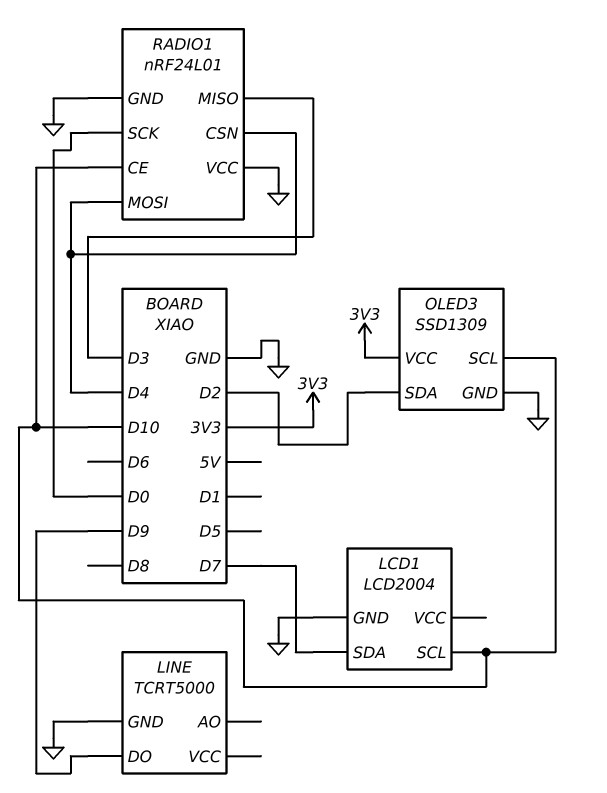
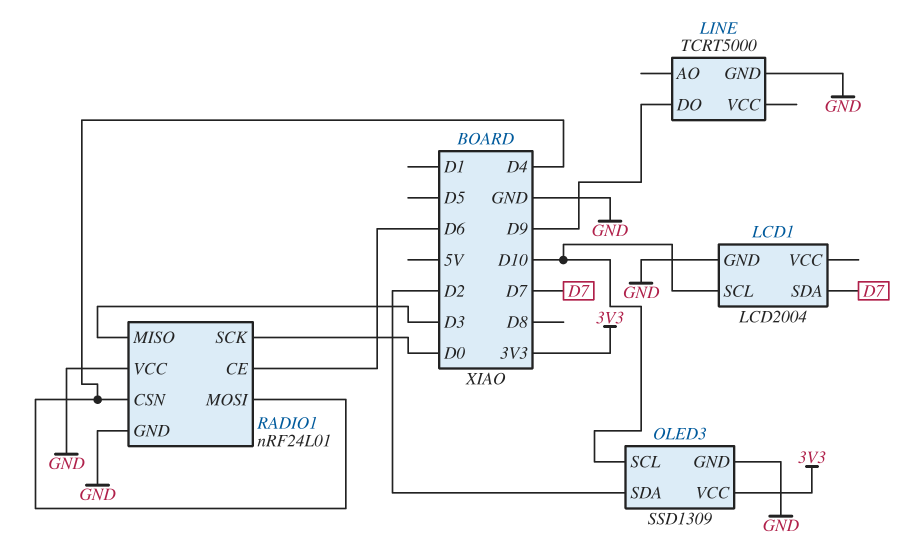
RADIO1 pin CE: D10 -> D6

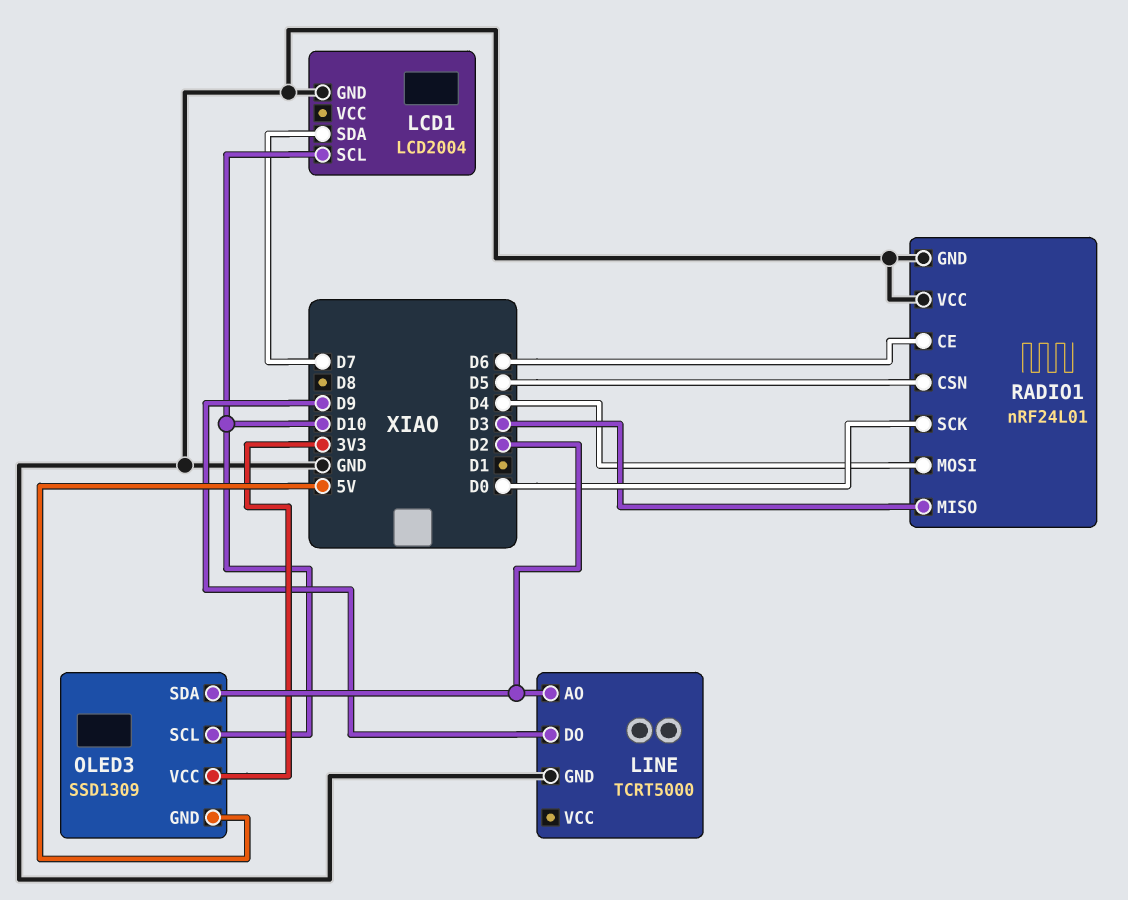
LINE pin AO: none -> D2
OLED3 pin GND: GND -> 5V
RADIO1 pin CSN: D4 -> D5

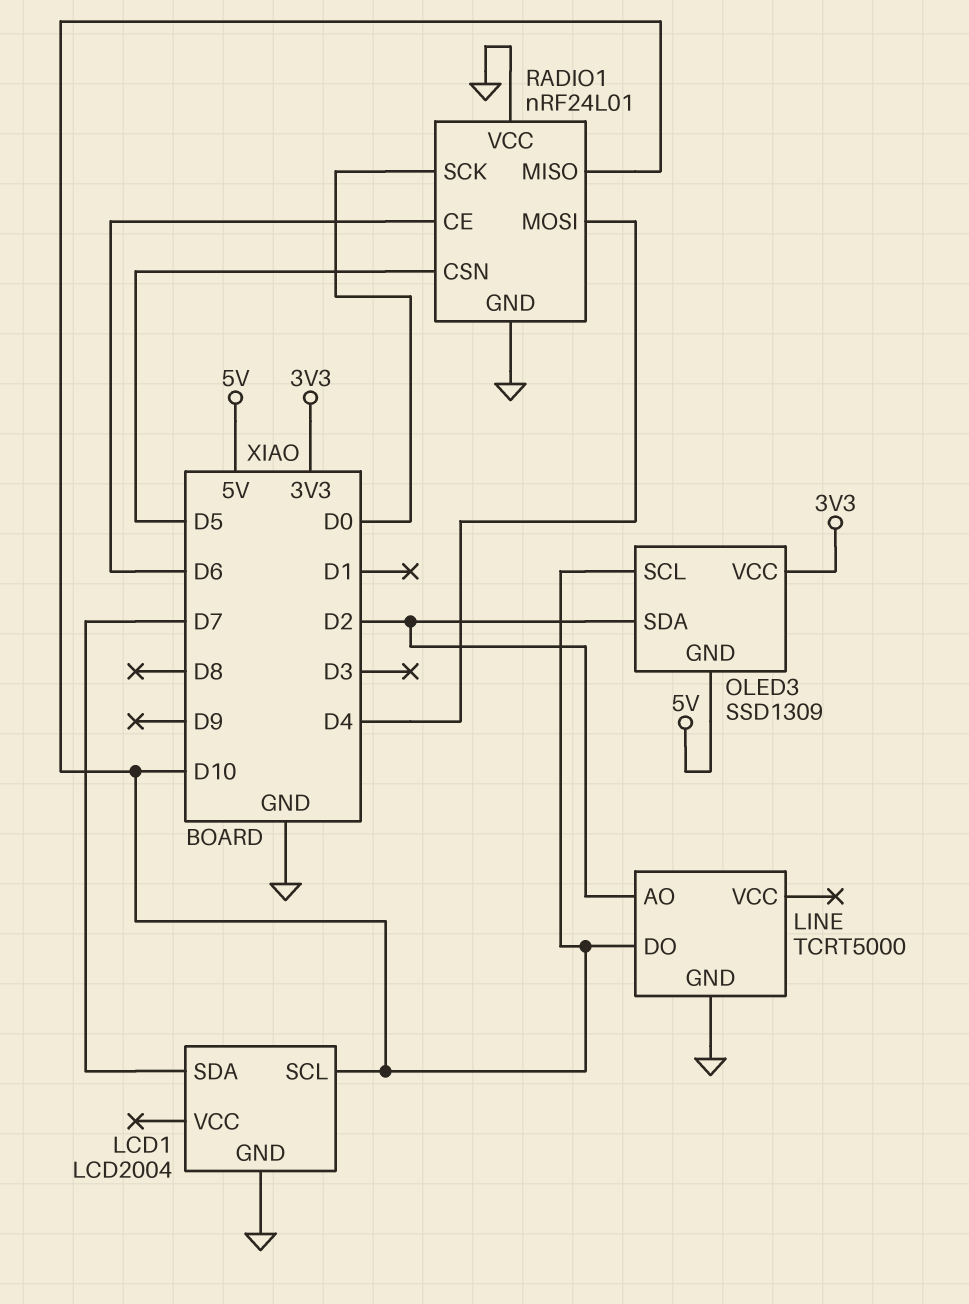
LINE pin DO: D9 -> D10
RADIO1 pin MISO: D3 -> D10

